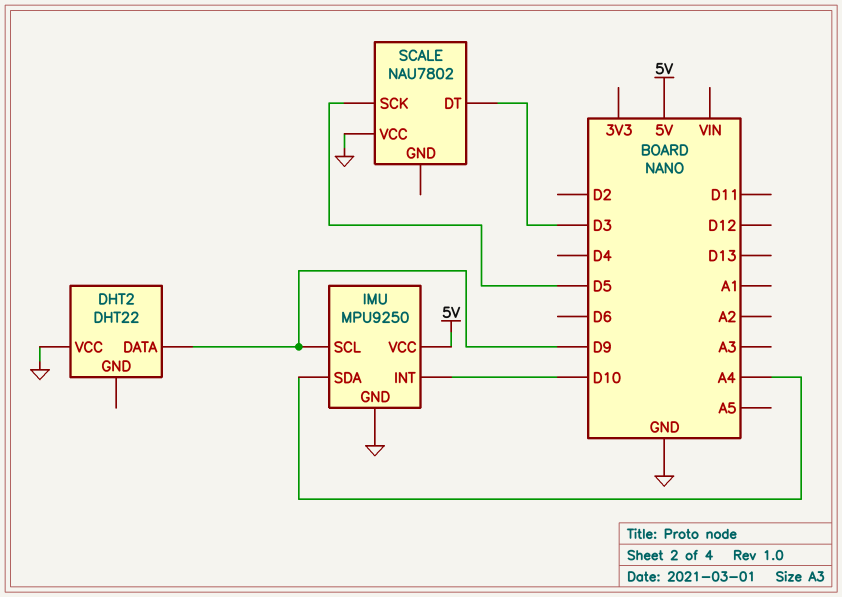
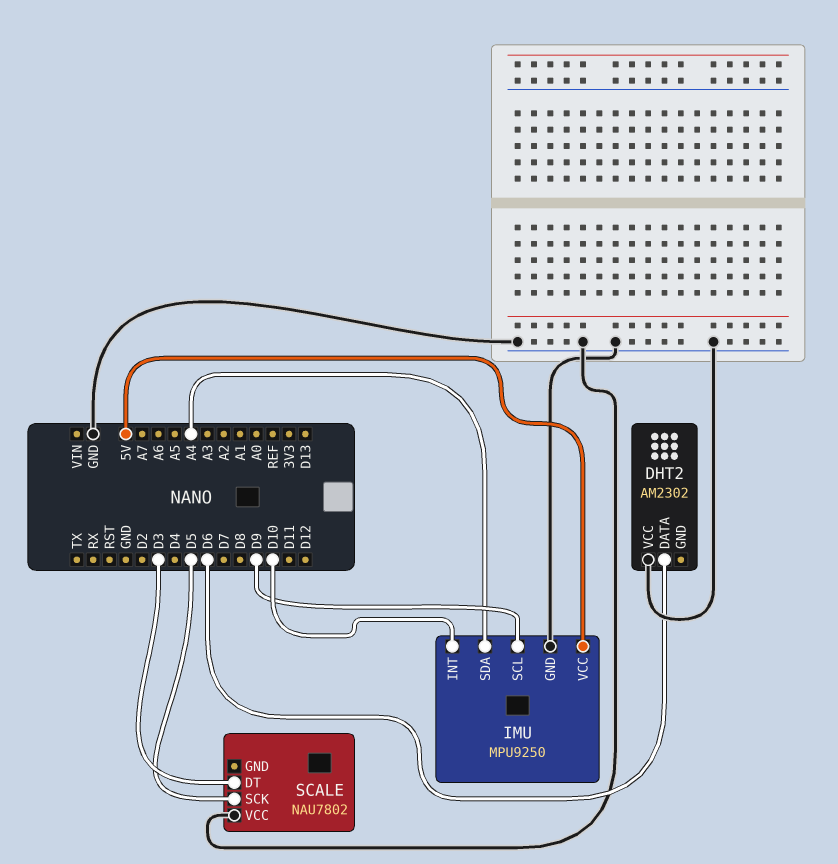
DHT2: DHT22 -> AM2302
DHT2 pin DATA: D9 -> D6

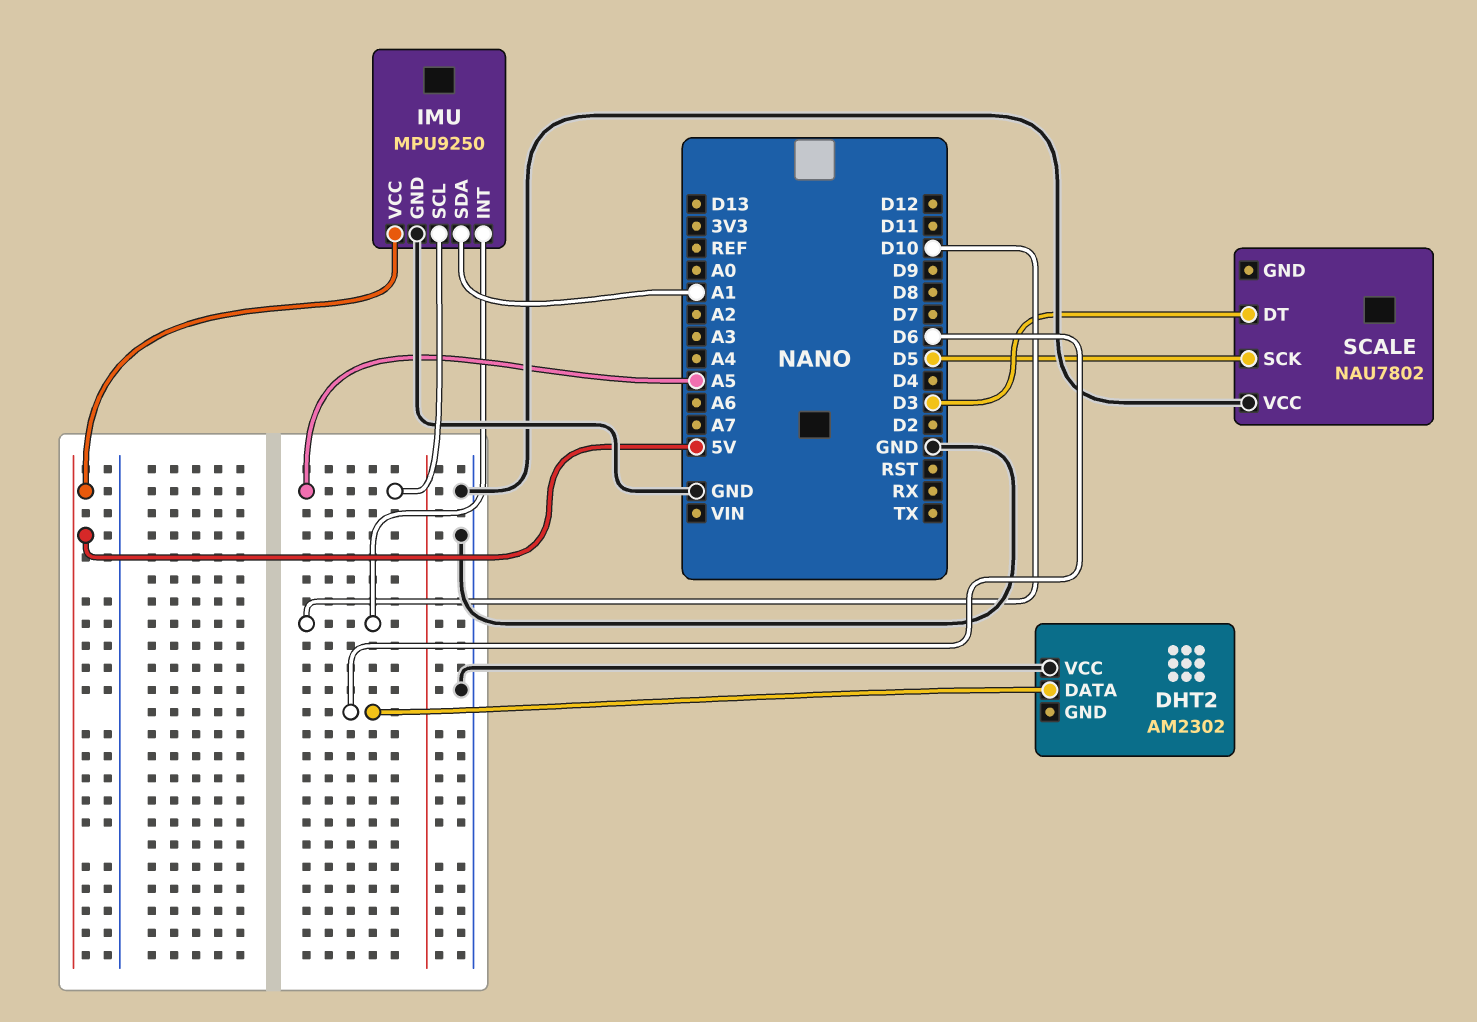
IMU pin SCL: D9 -> A5
IMU pin SDA: A4 -> A1

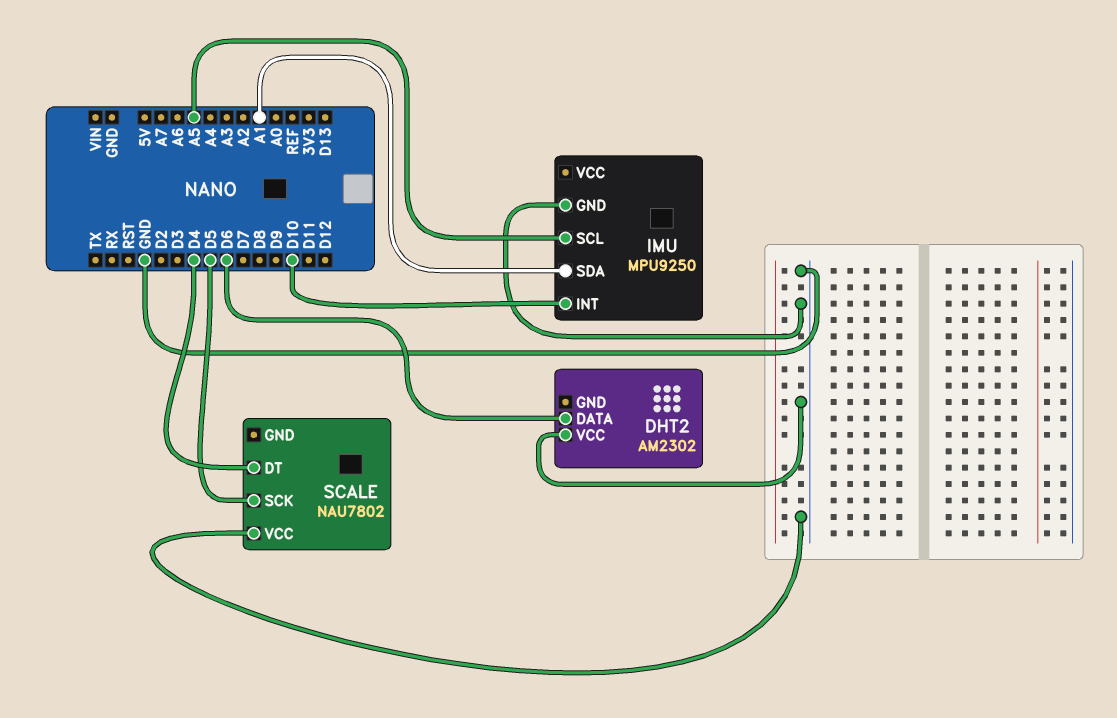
IMU pin VCC: 5V -> none
SCALE pin DT: D3 -> D4

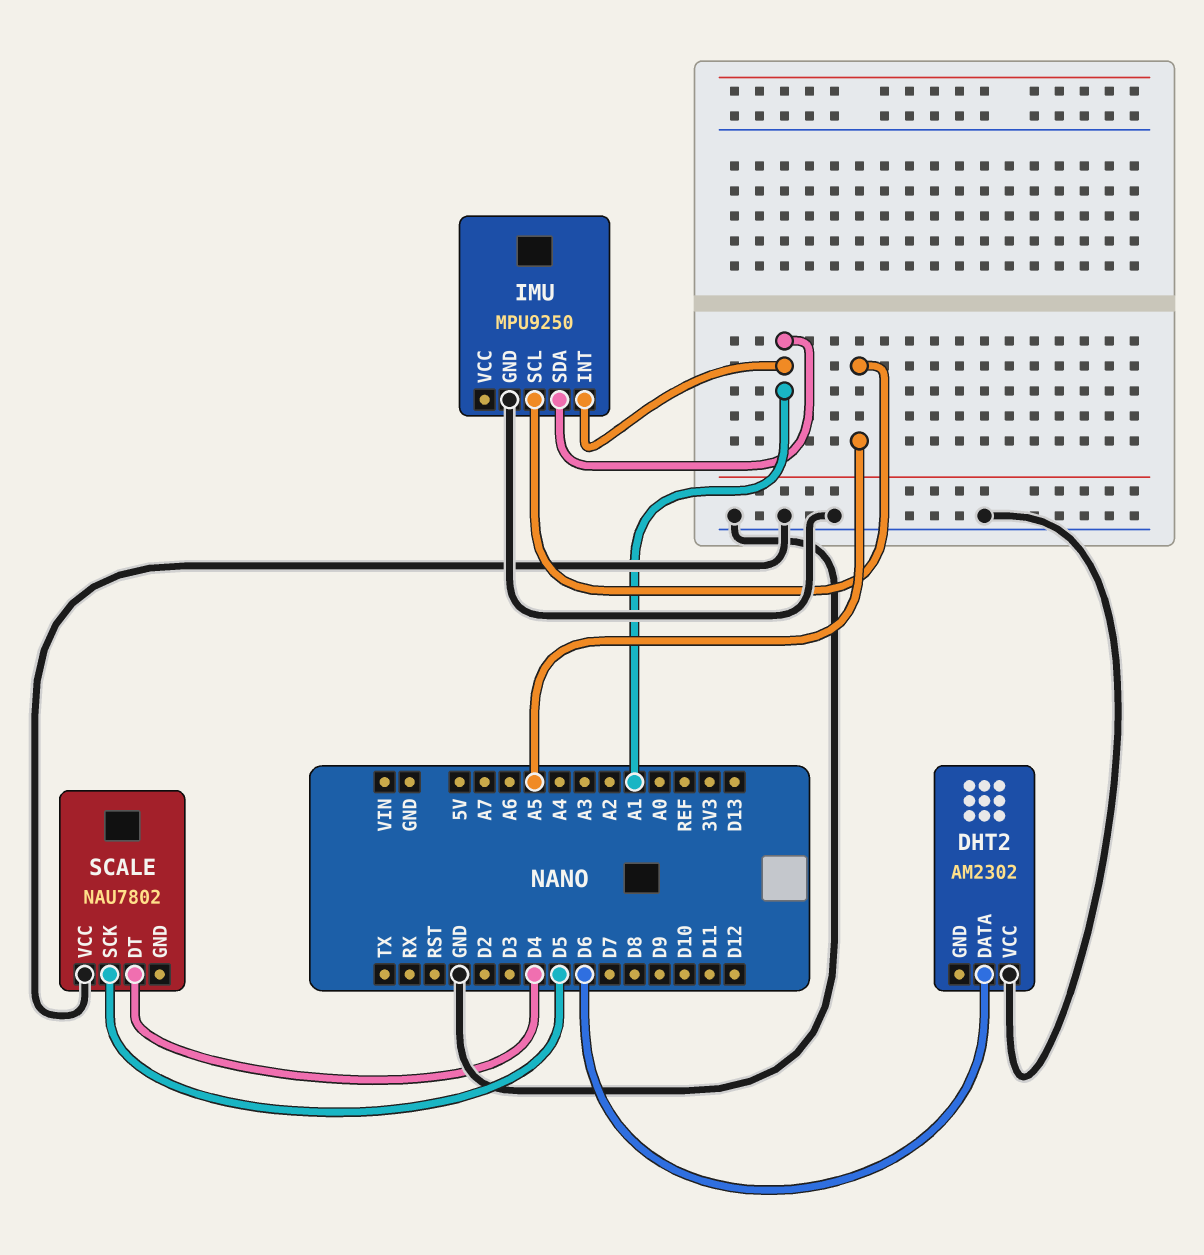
IMU pin INT: D10 -> A1

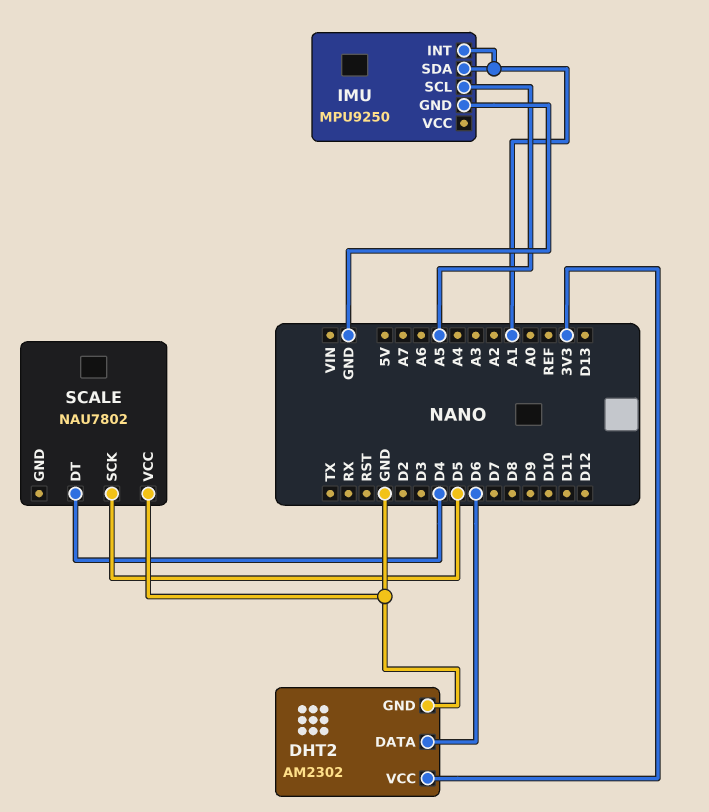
DHT2 pin GND: none -> GND
DHT2 pin VCC: GND -> 3V3

